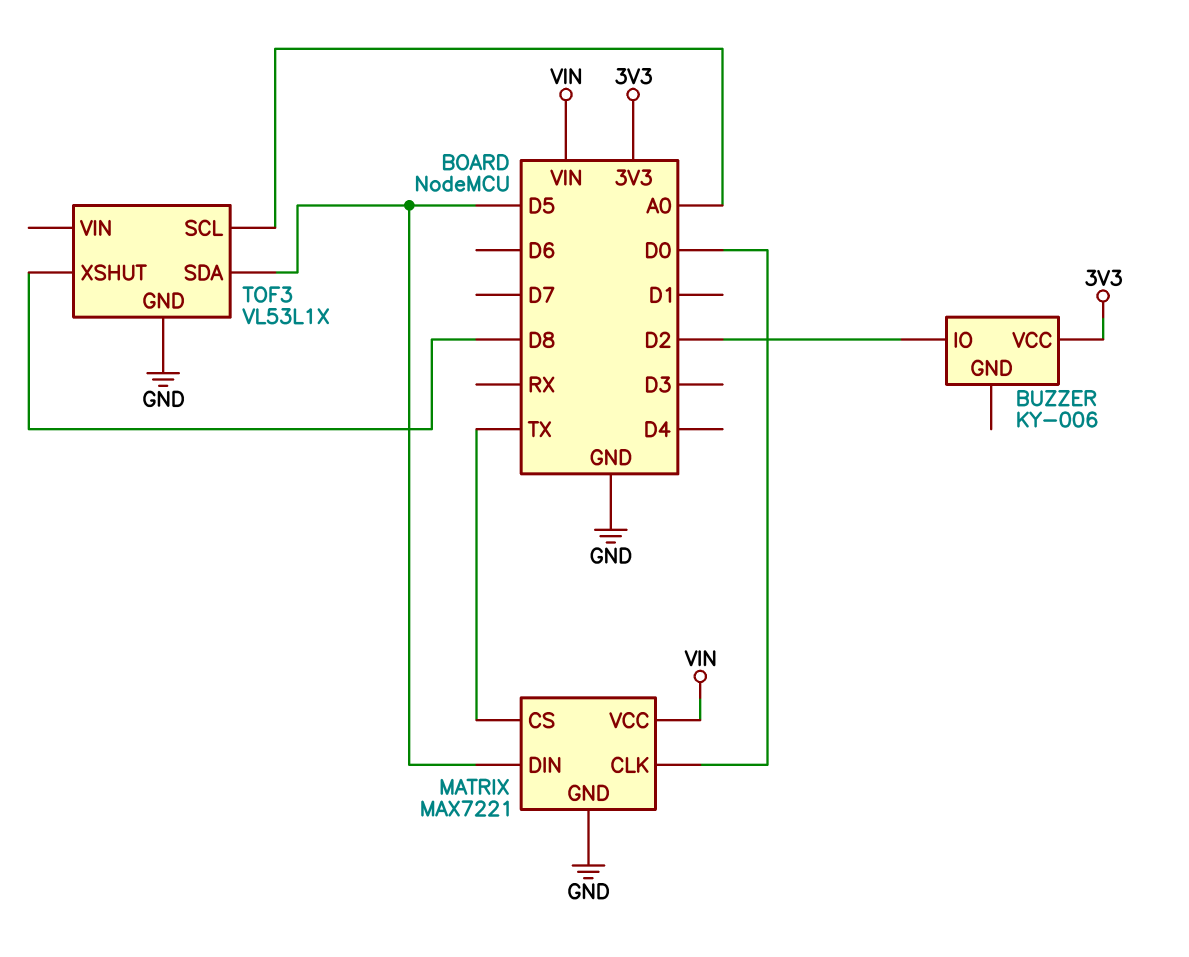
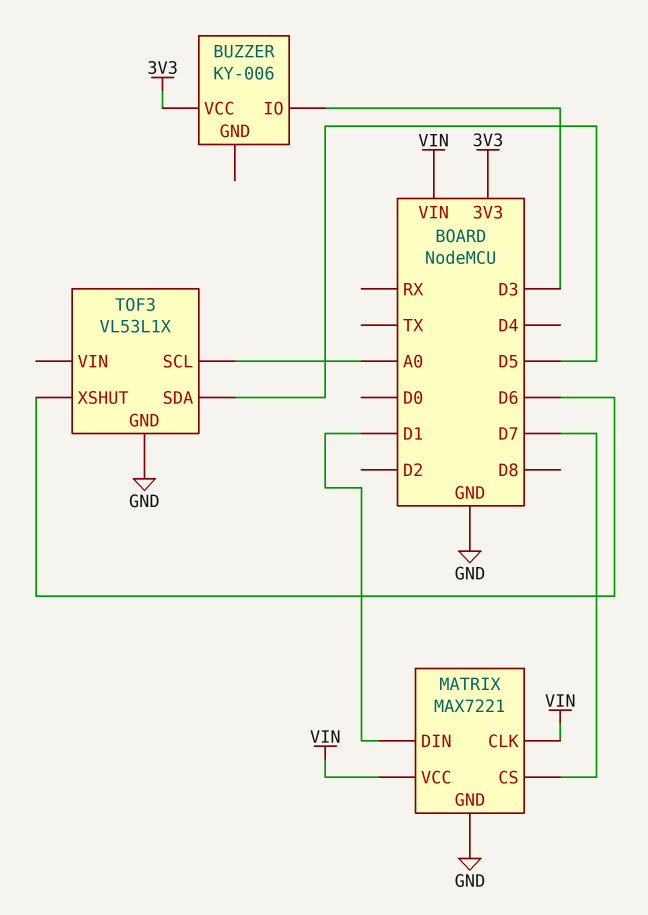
BUZZER pin IO: D2 -> D3
MATRIX pin CLK: D0 -> VIN
MATRIX pin CS: TX -> D7
MATRIX pin DIN: D5 -> D1
TOF3 pin XSHUT: D8 -> D6

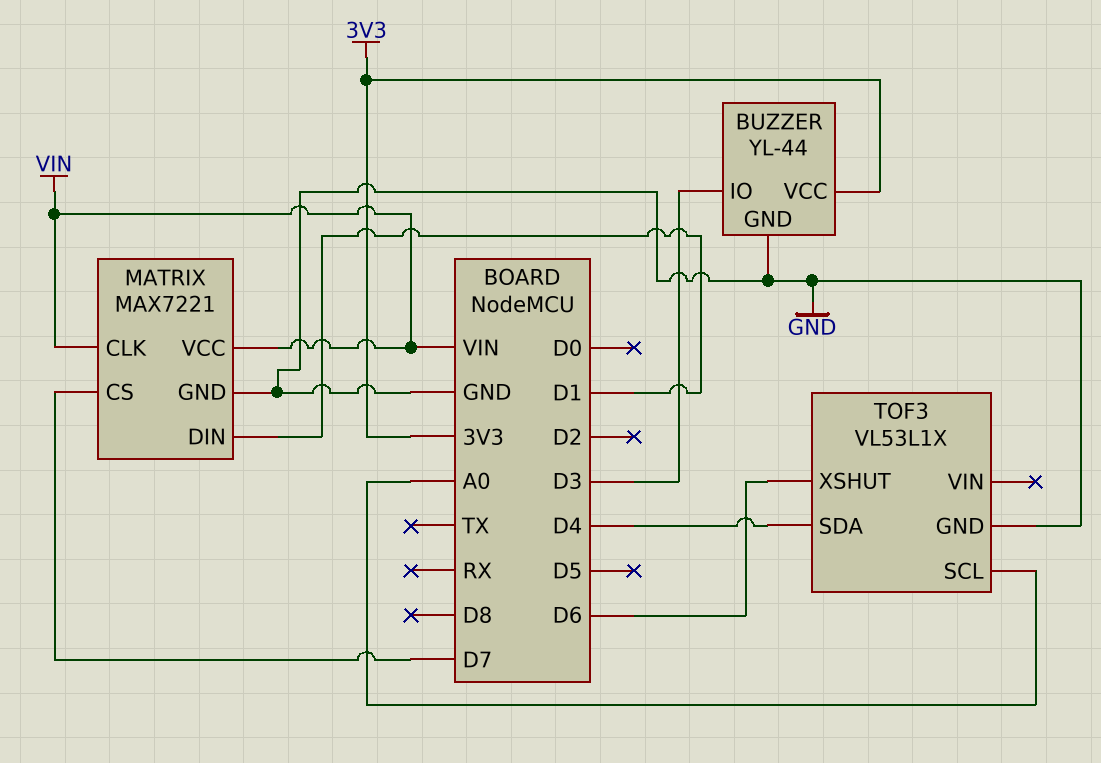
BUZZER: KY-006 -> YL-44
BUZZER pin GND: none -> GND
TOF3 pin SDA: D5 -> D4

